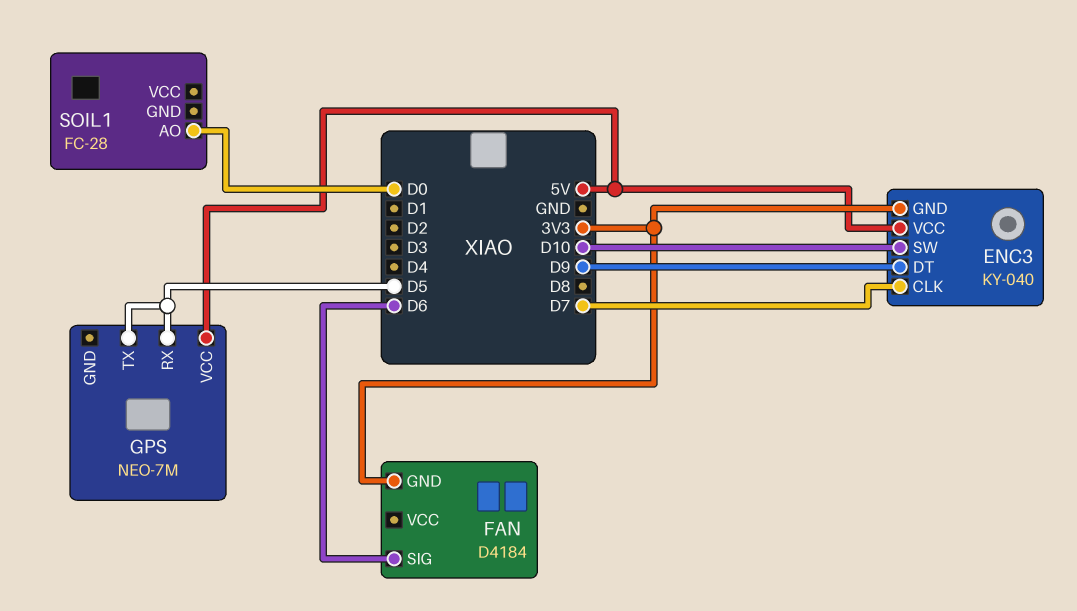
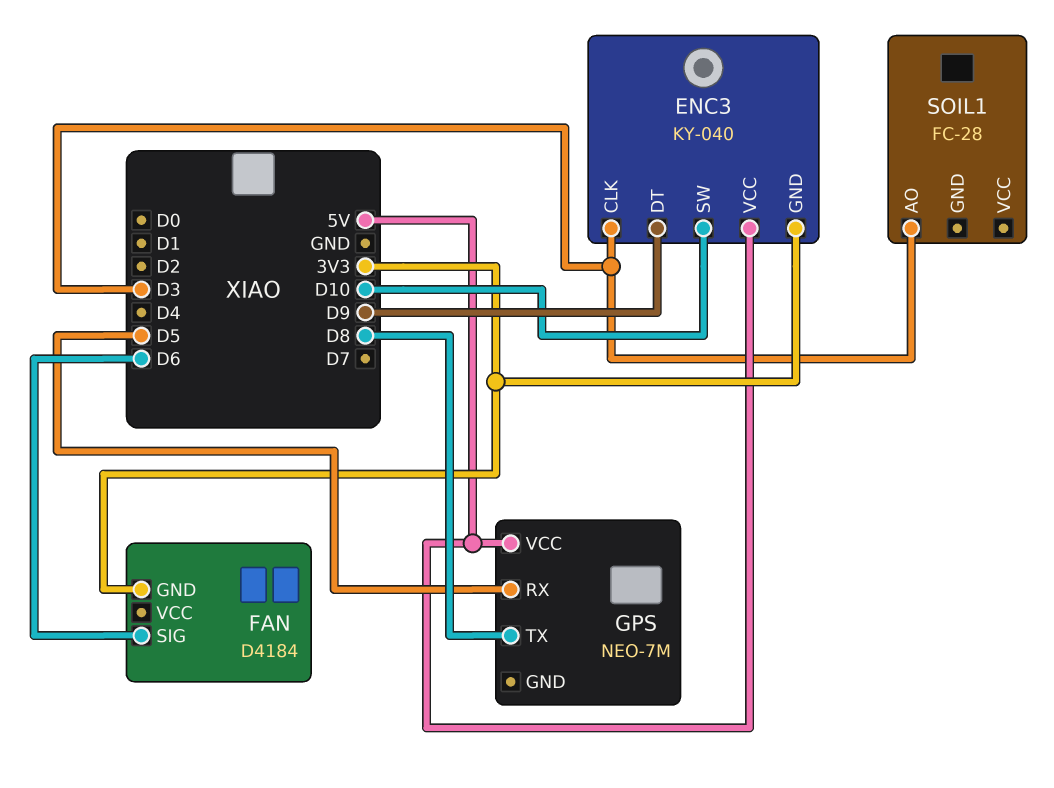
ENC3 pin CLK: D7 -> D3
GPS pin TX: D5 -> D8
SOIL1 pin AO: D0 -> D3

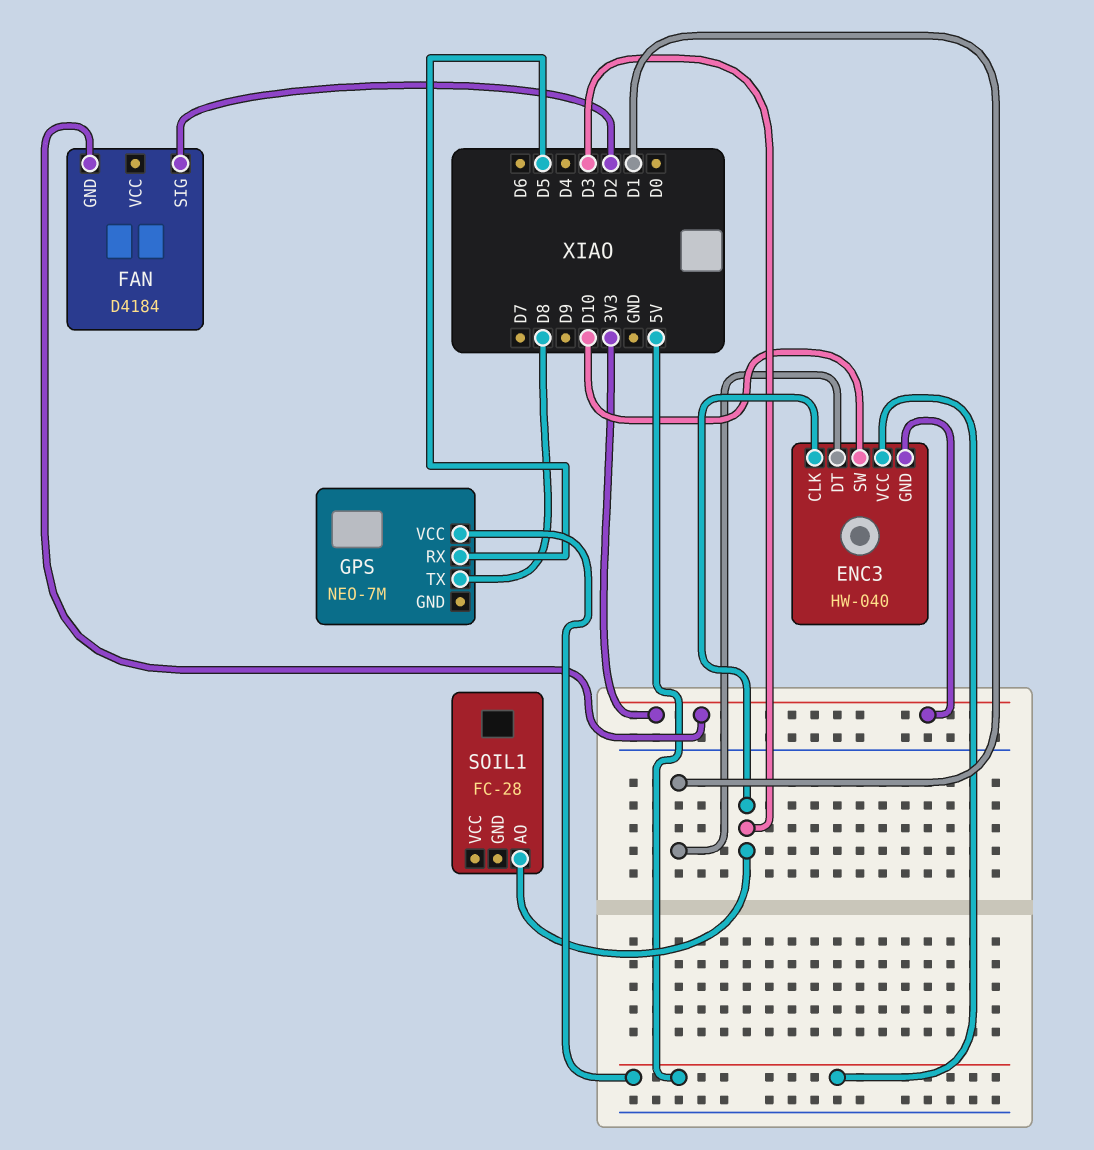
ENC3: KY-040 -> HW-040
ENC3 pin DT: D9 -> D1
FAN pin SIG: D6 -> D2

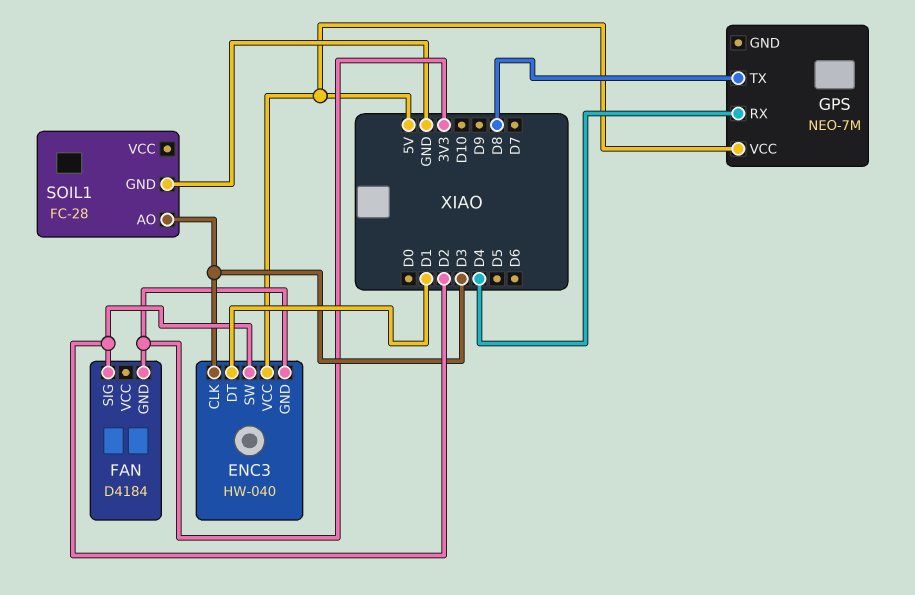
ENC3 pin SW: D10 -> D2
GPS pin RX: D5 -> D4
SOIL1 pin GND: none -> GND

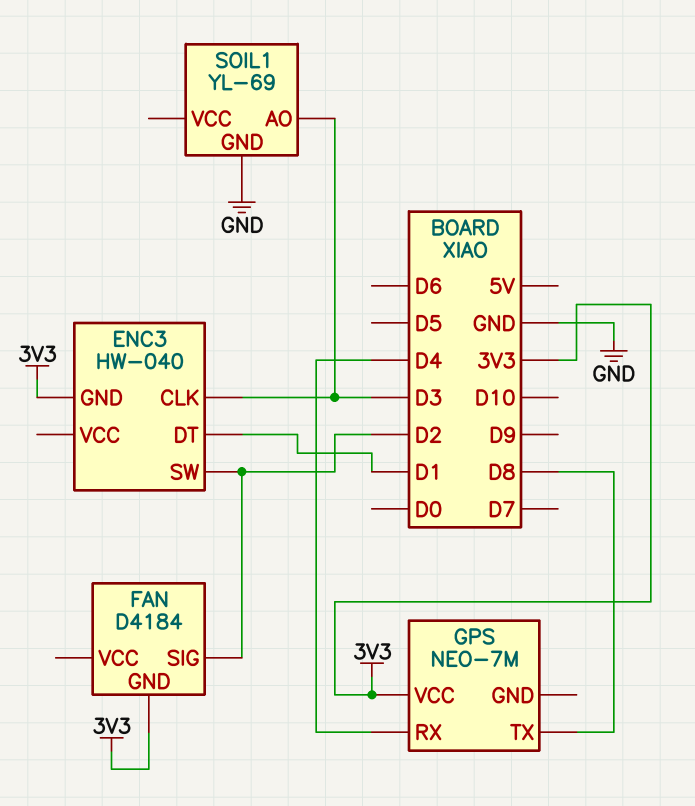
ENC3 pin VCC: 5V -> none
GPS pin VCC: 5V -> 3V3
SOIL1: FC-28 -> YL-69

